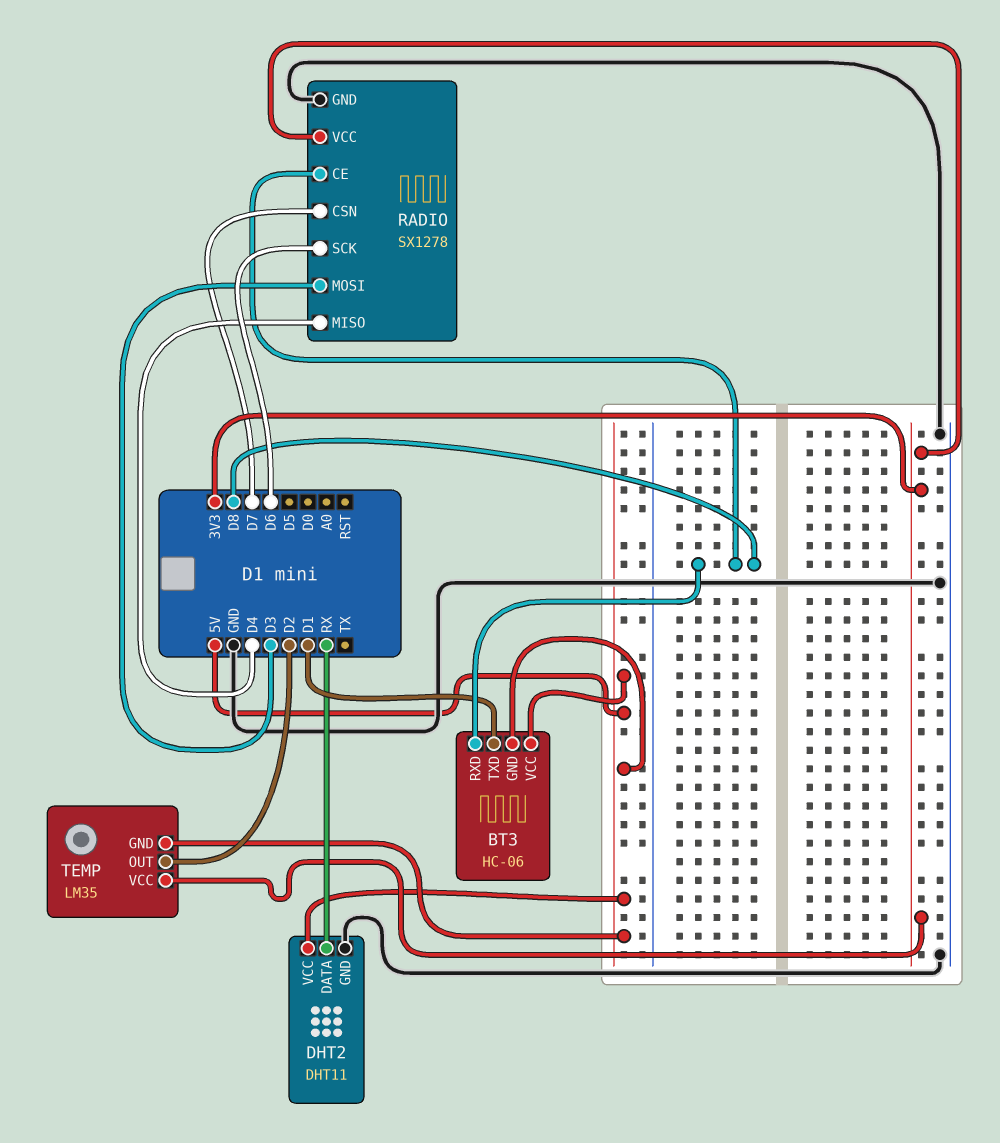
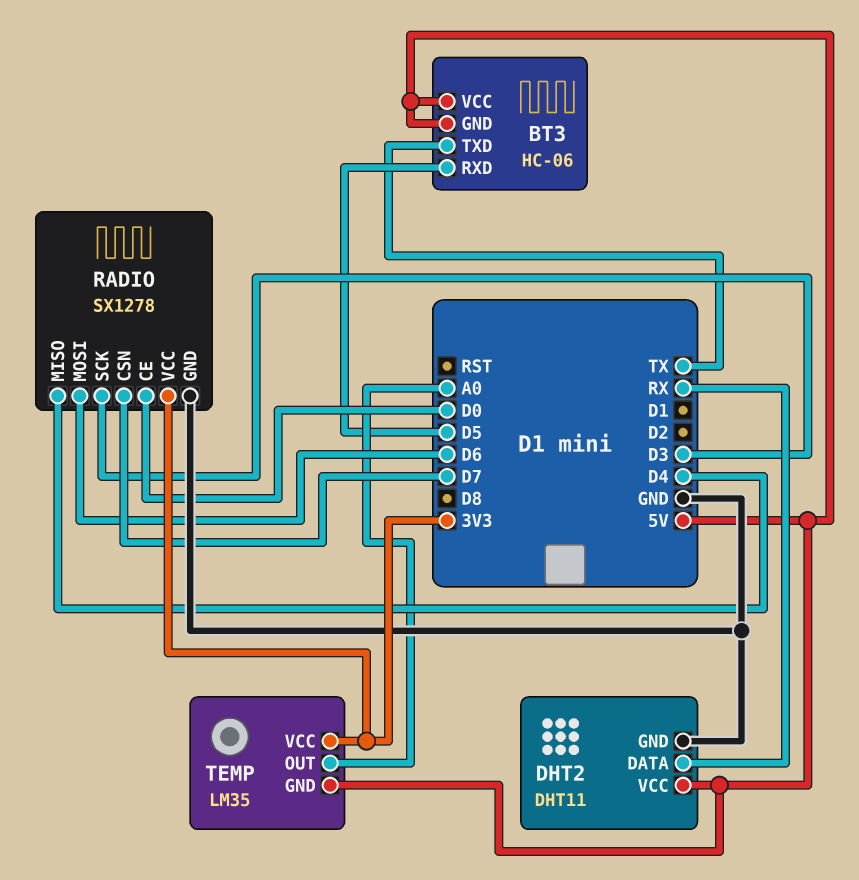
BT3 pin RXD: D8 -> D5
BT3 pin TXD: D1 -> TX
RADIO pin CE: D8 -> D0
RADIO pin MOSI: D3 -> D6
RADIO pin SCK: D6 -> D3
TEMP pin OUT: D2 -> A0

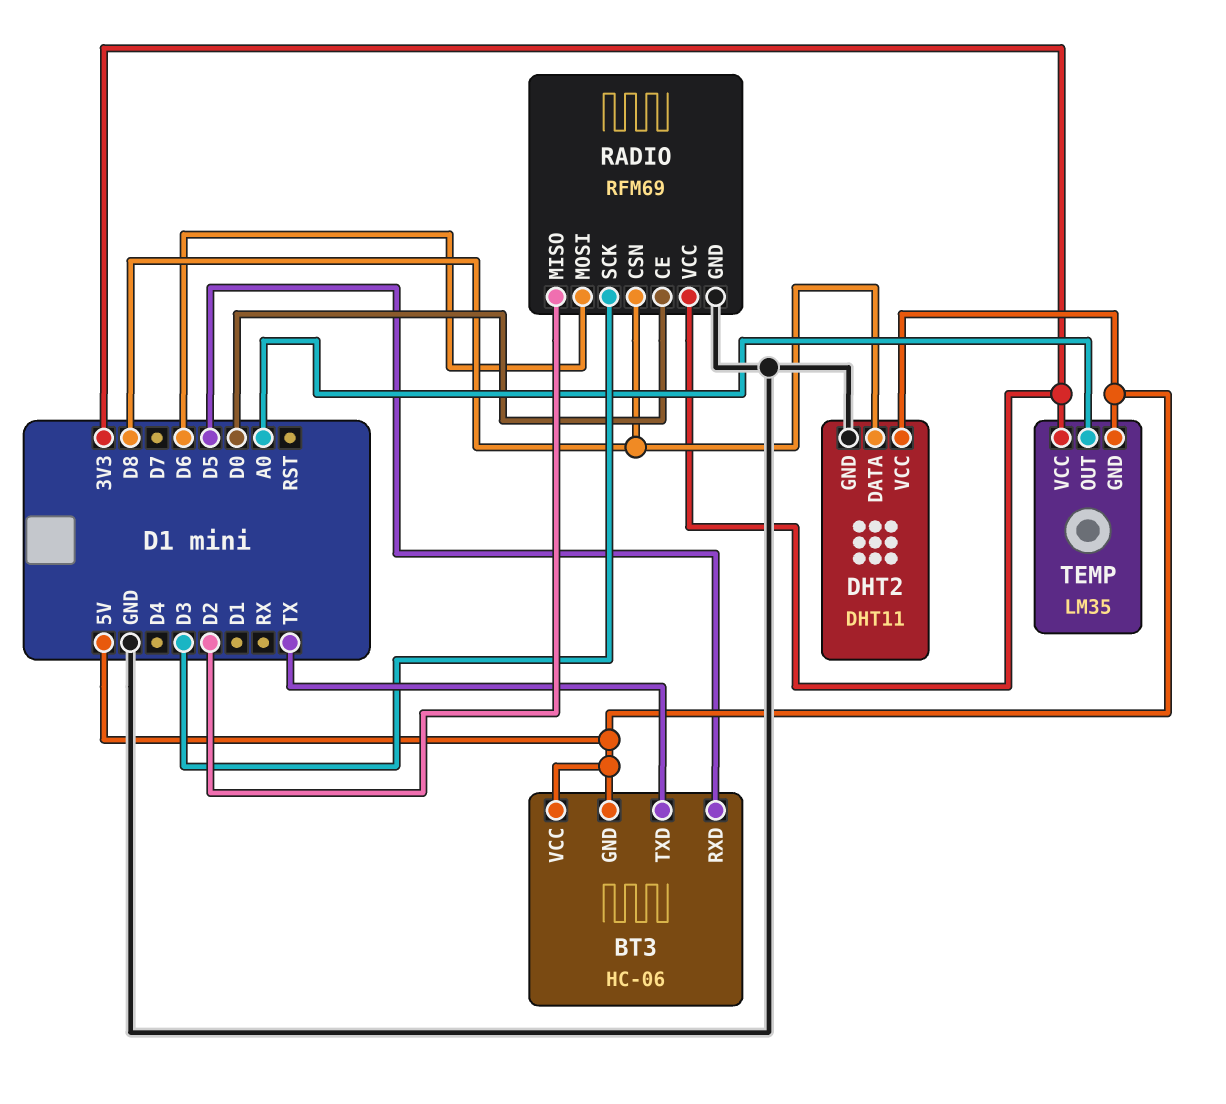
DHT2 pin DATA: RX -> D8
RADIO: SX1278 -> RFM69
RADIO pin CSN: D7 -> D8
RADIO pin MISO: D4 -> D2

